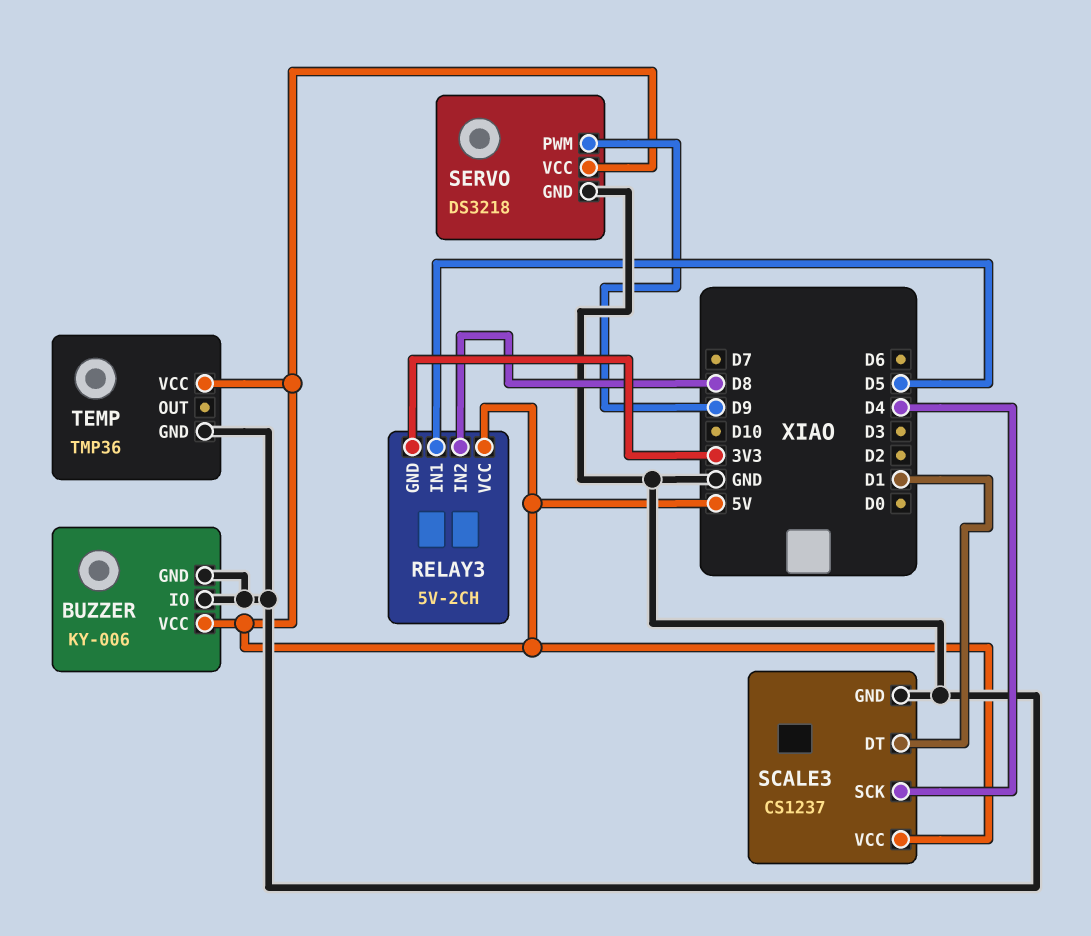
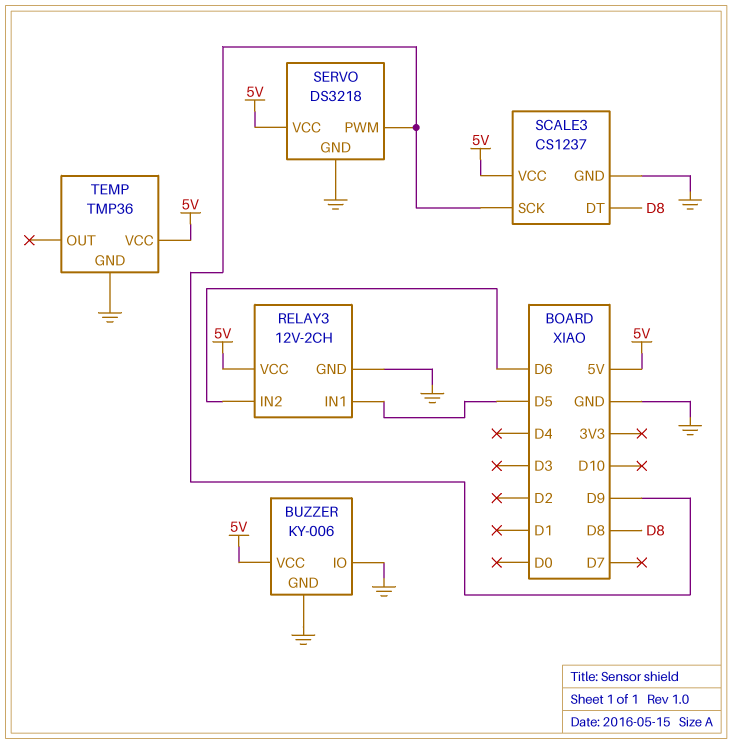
RELAY3: 5V-2CH -> 12V-2CH
RELAY3 pin GND: 3V3 -> GND
RELAY3 pin IN2: D8 -> D6
SCALE3 pin DT: D1 -> D8
SCALE3 pin SCK: D4 -> D9

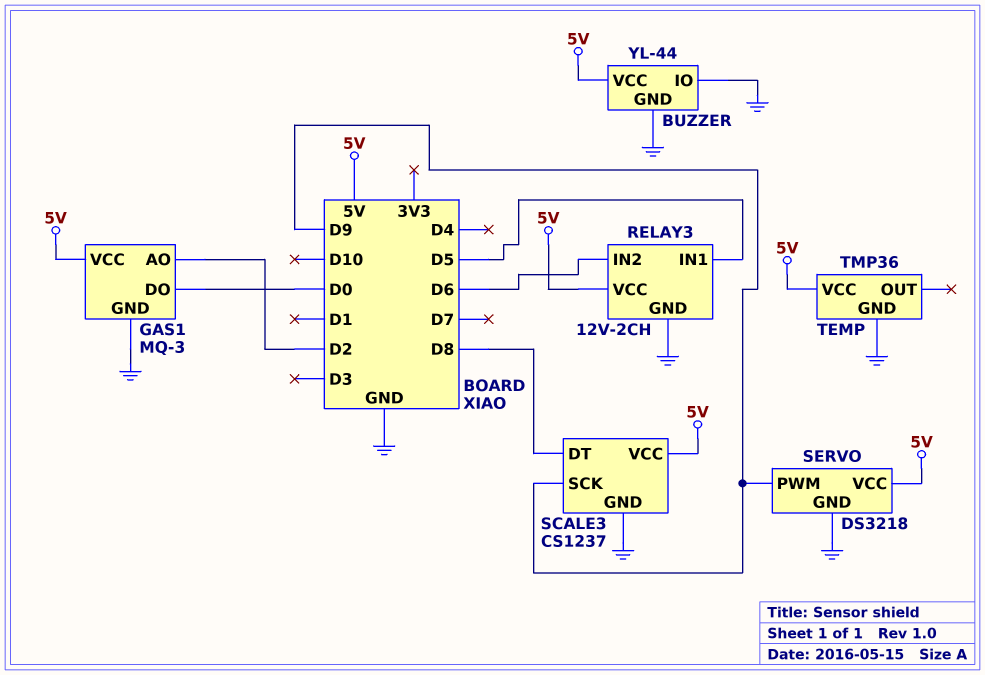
BUZZER: KY-006 -> YL-44
GAS1: none -> MQ-3
GAS1 pin AO: none -> D2
GAS1 pin DO: none -> D0
GAS1 pin GND: none -> GND
GAS1 pin VCC: none -> 5V

